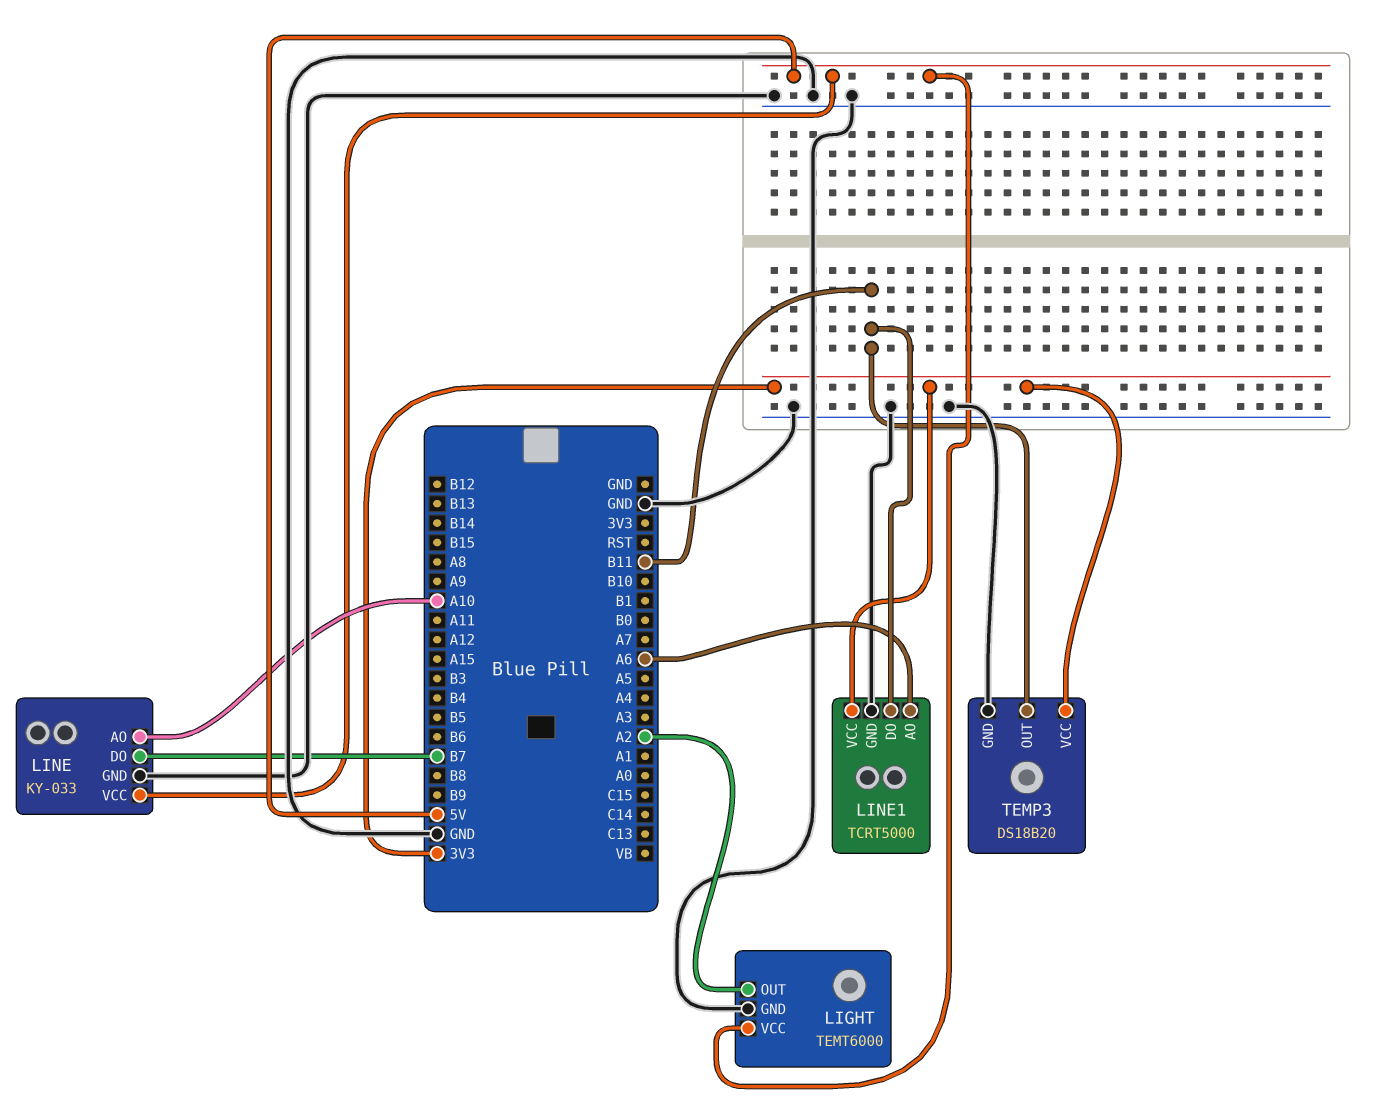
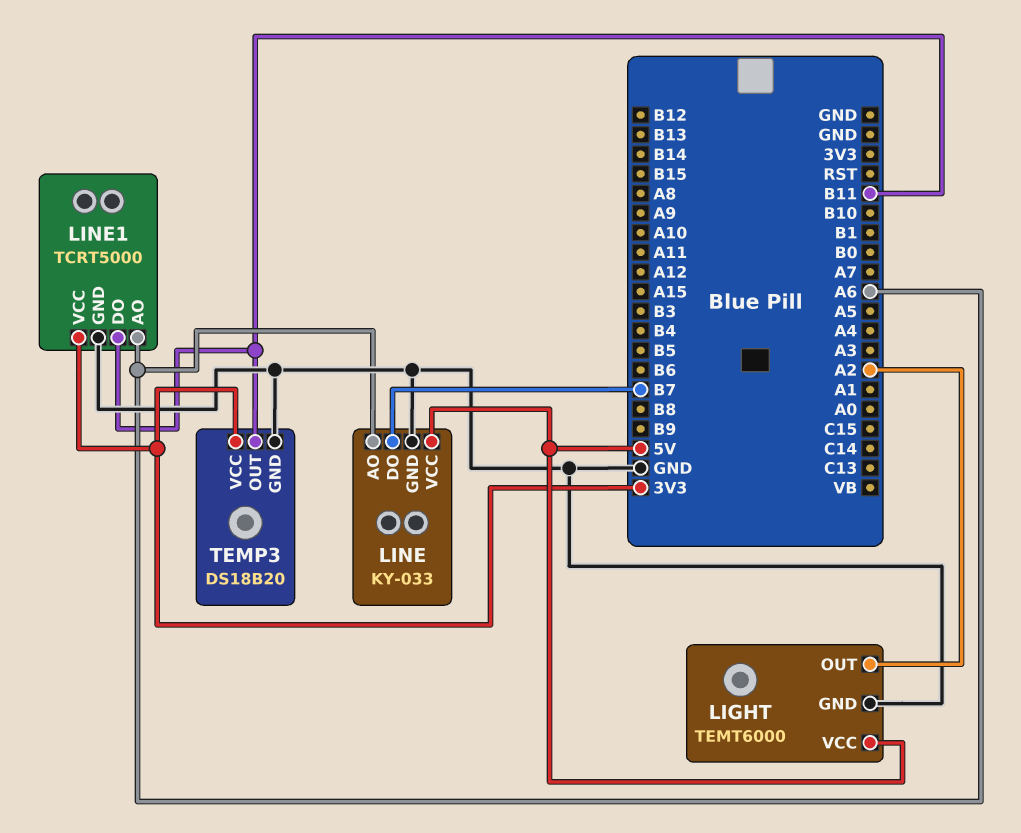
LINE pin AO: A10 -> A6

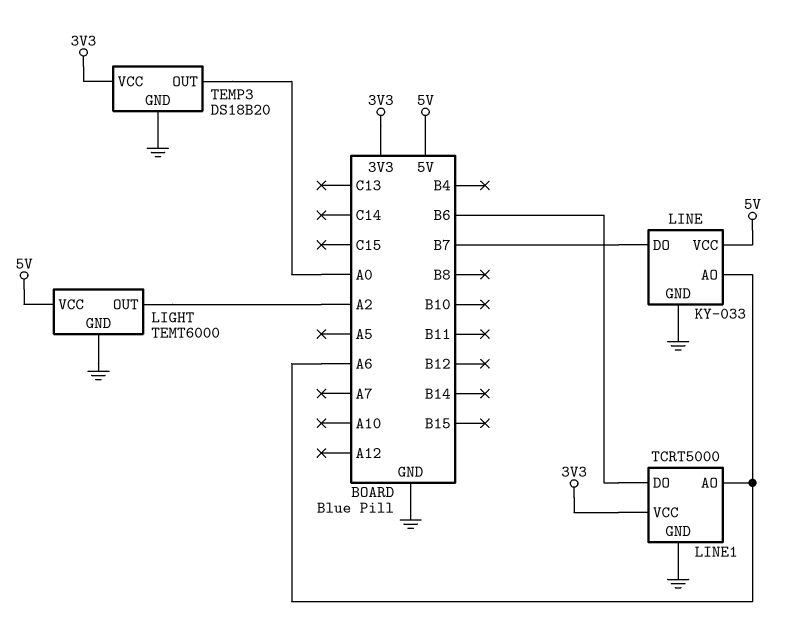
LINE1 pin DO: B11 -> B6
TEMP3 pin OUT: B11 -> A0

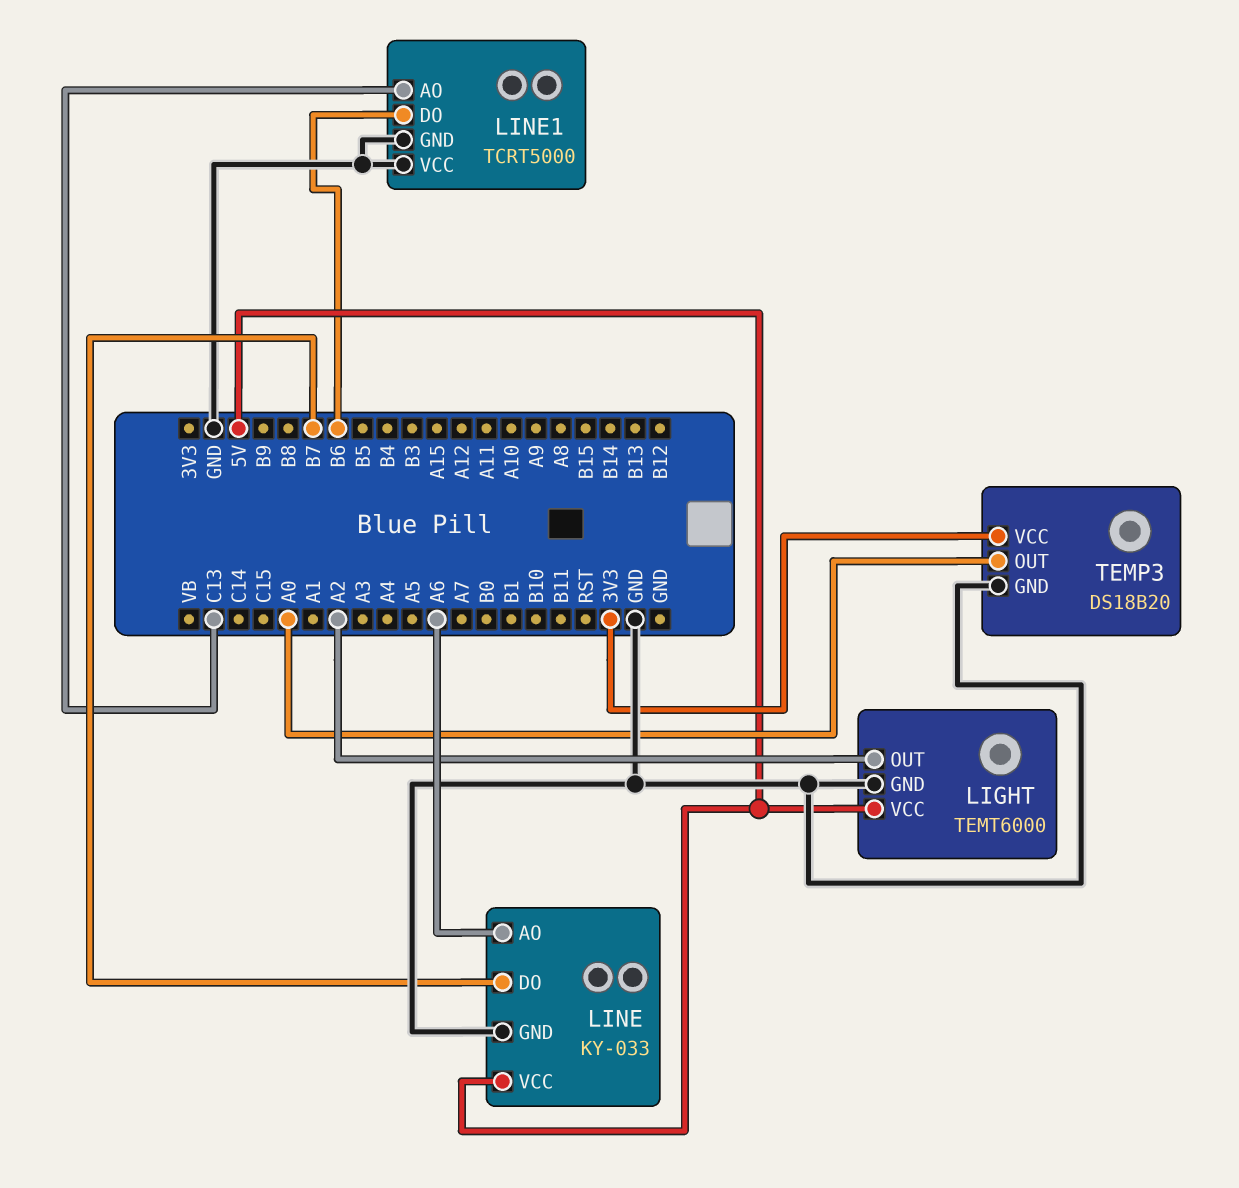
LINE1 pin AO: A6 -> C13
LINE1 pin VCC: 3V3 -> GND

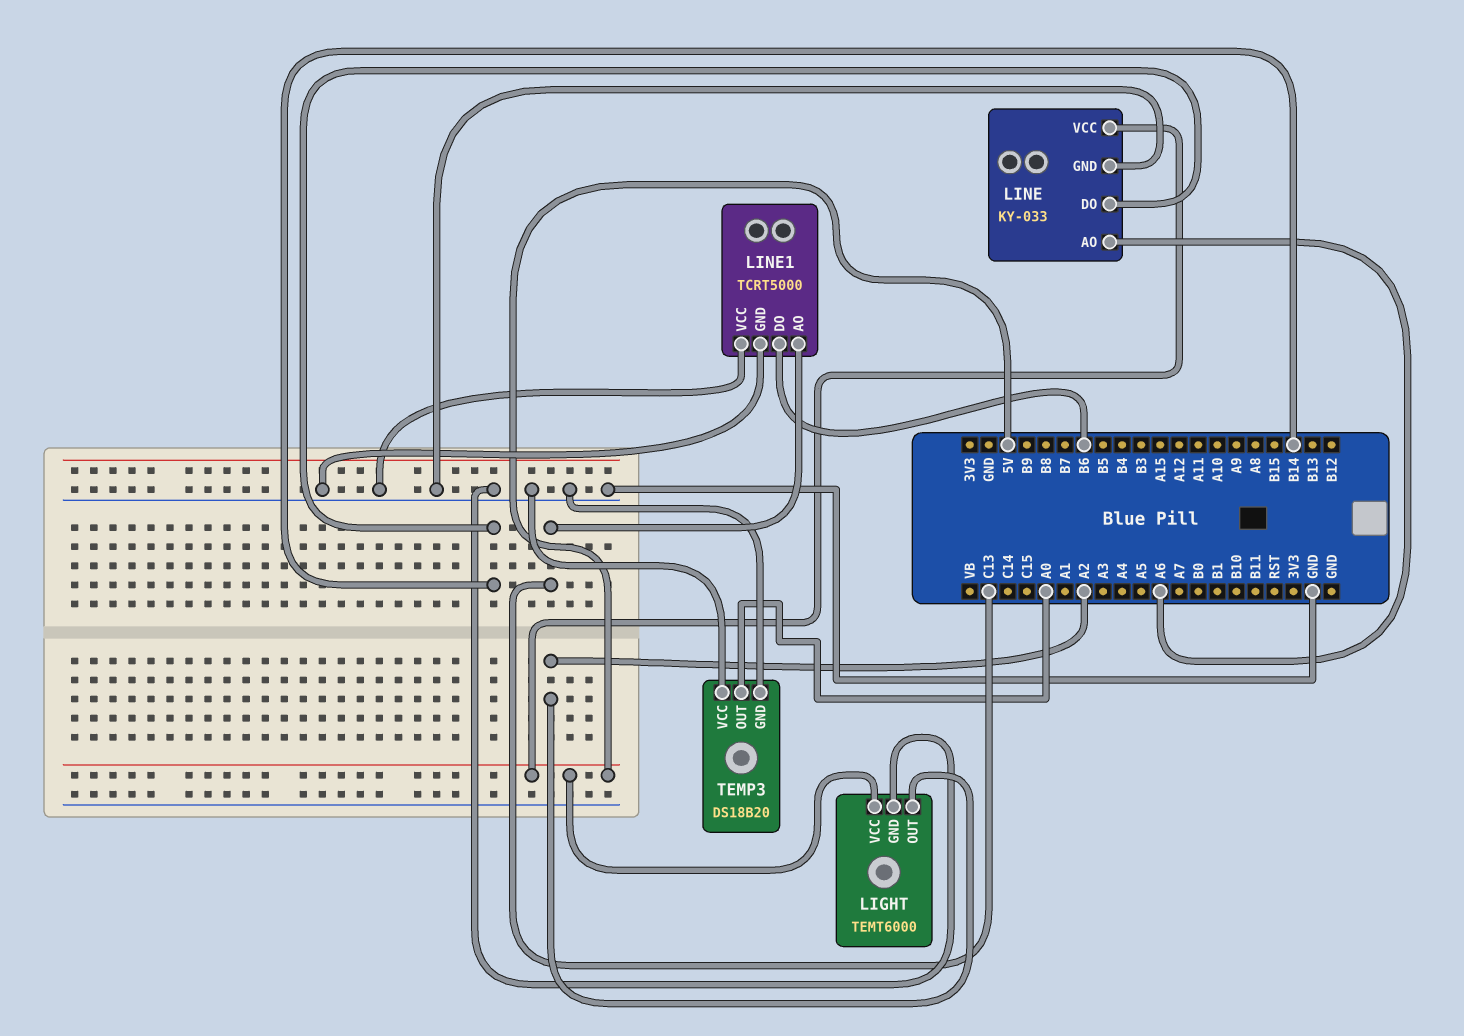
LINE pin DO: B7 -> B14
TEMP3 pin VCC: 3V3 -> GND

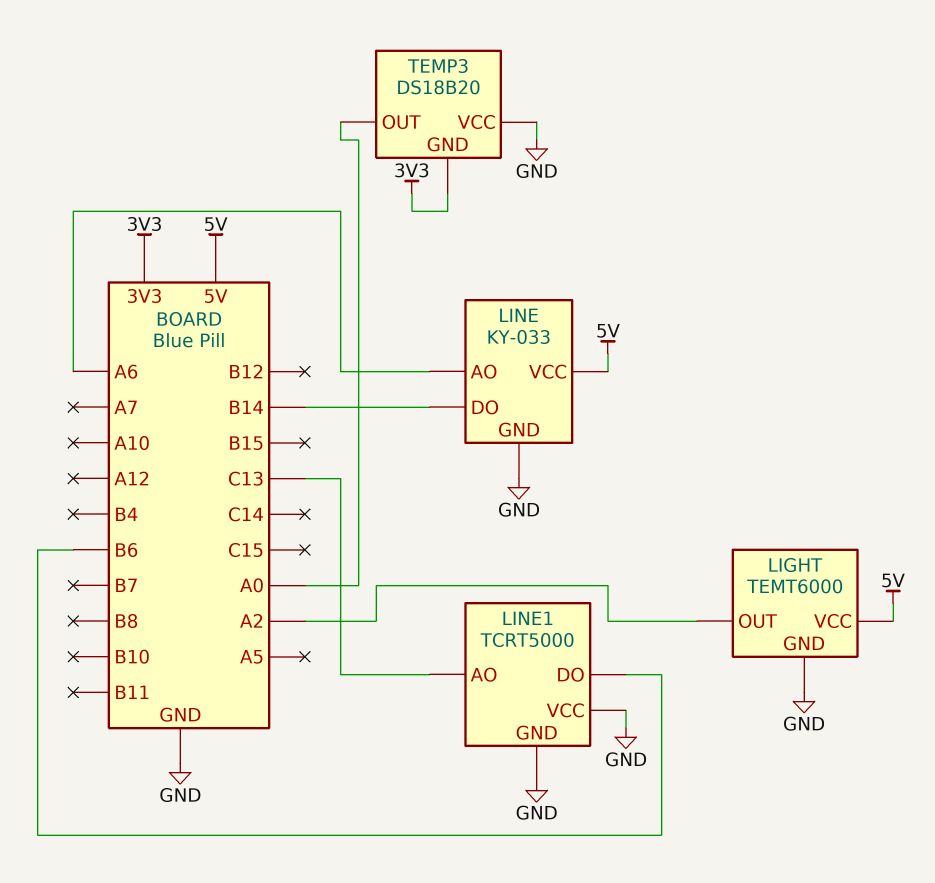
TEMP3 pin GND: GND -> 3V3

